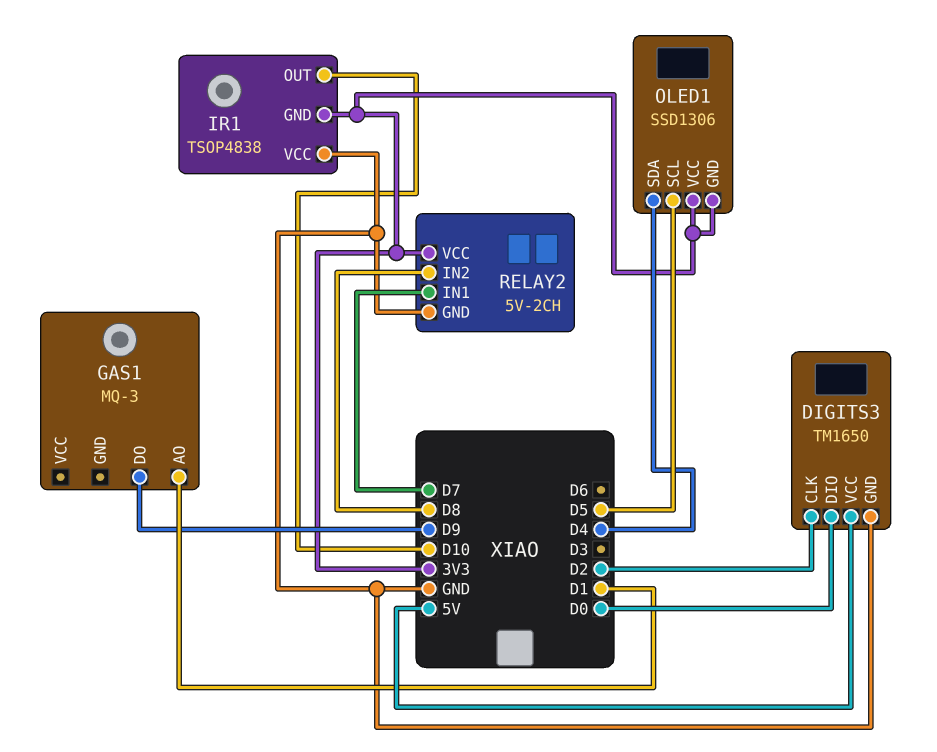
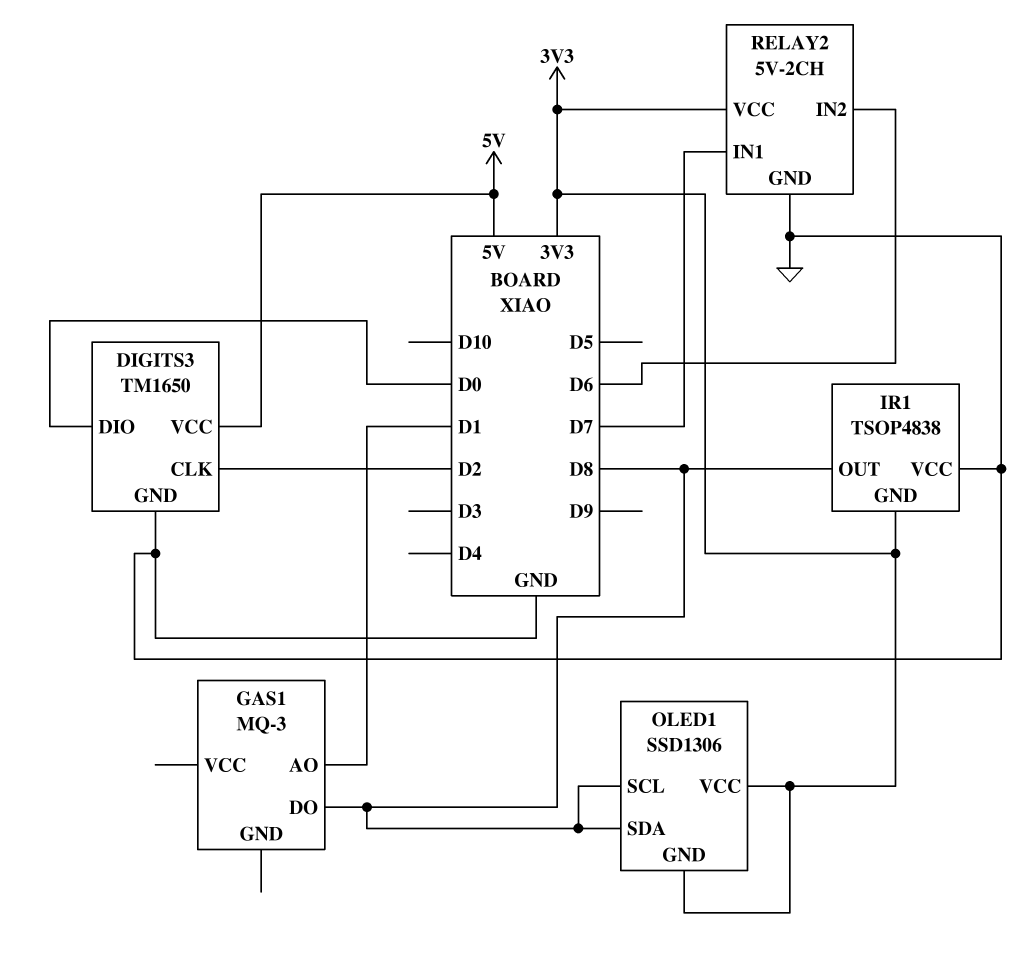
GAS1 pin DO: D9 -> D8
IR1 pin OUT: D10 -> D8
OLED1 pin SCL: D5 -> D8
OLED1 pin SDA: D4 -> D8
RELAY2 pin IN2: D8 -> D6

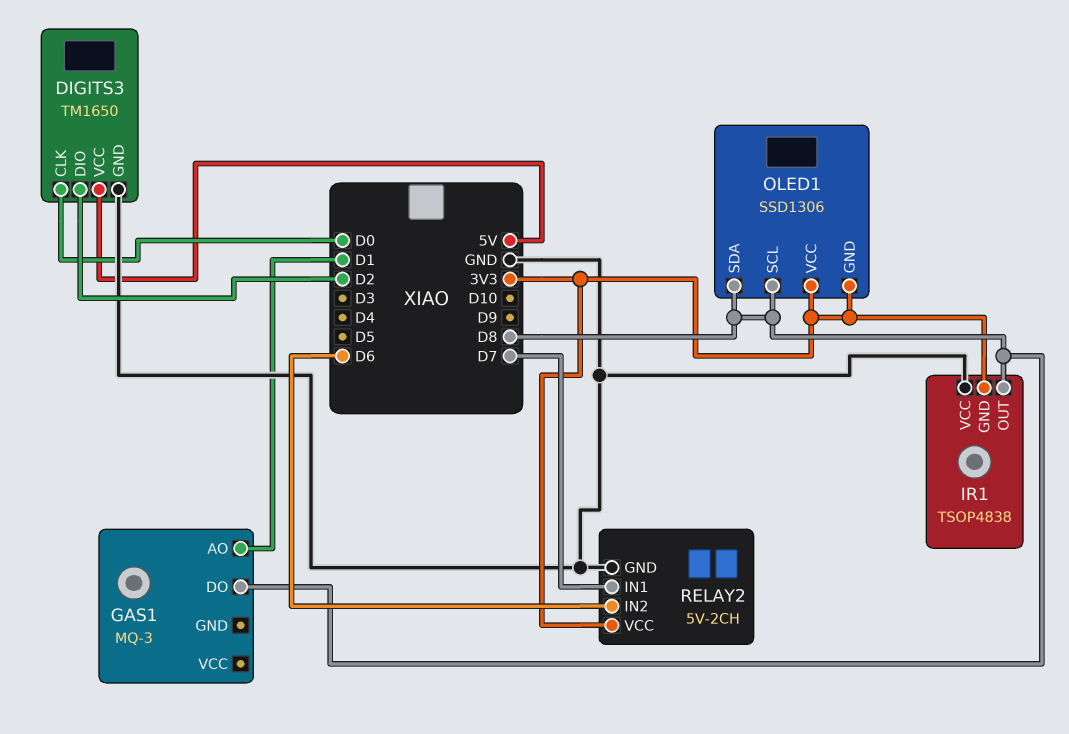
DIGITS3 pin CLK: D2 -> D0
DIGITS3 pin DIO: D0 -> D2

